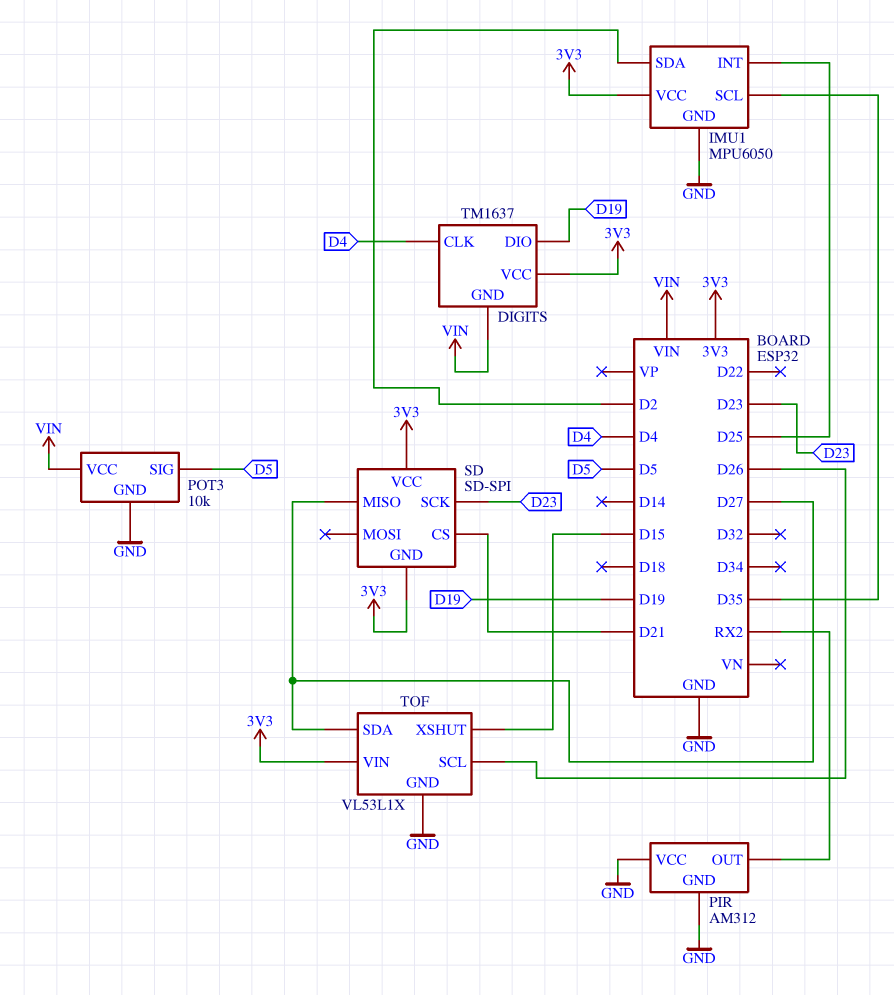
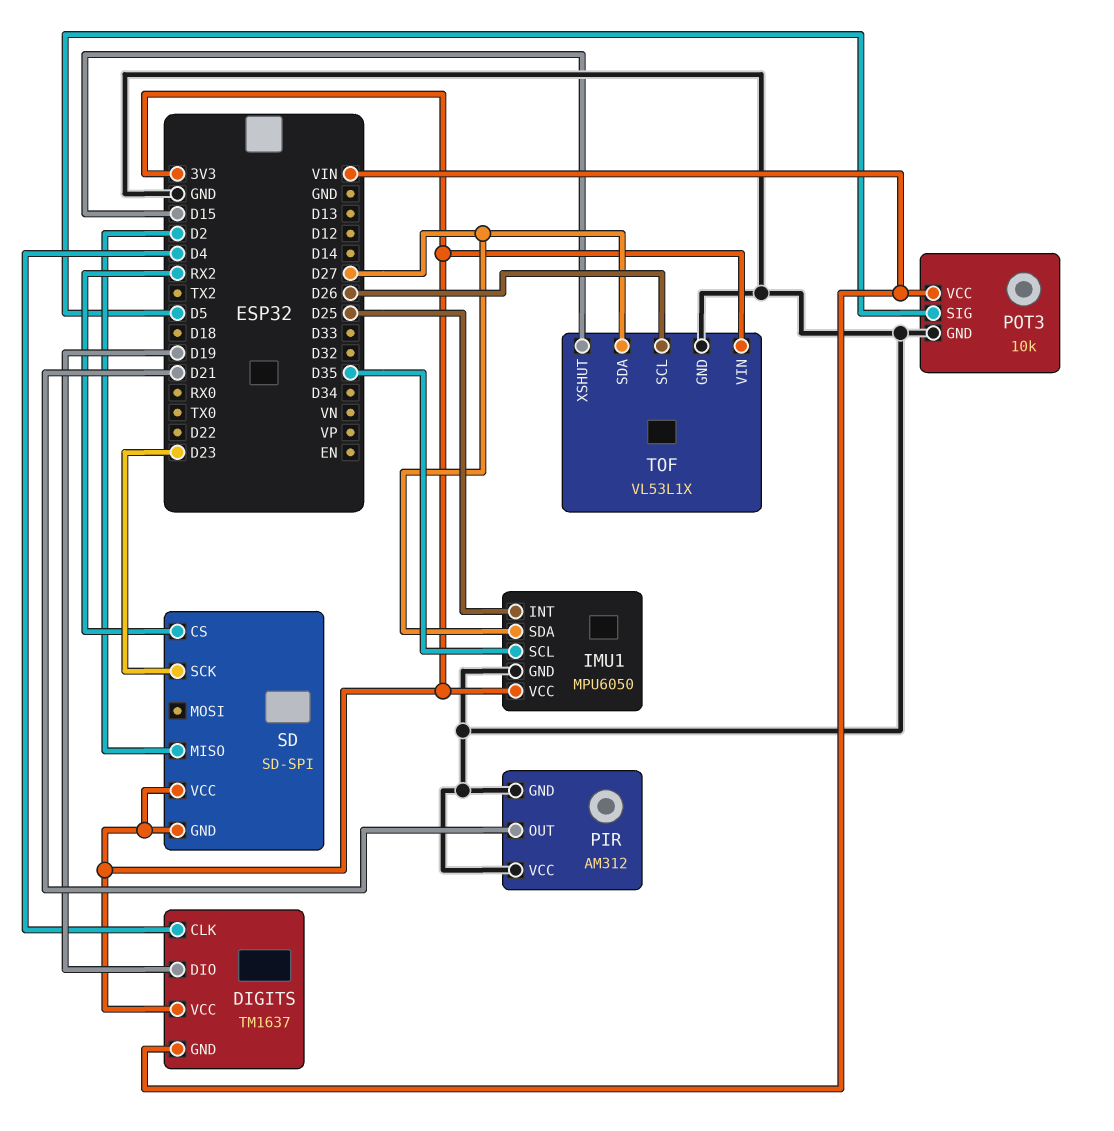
IMU1 pin SDA: D2 -> D27
PIR pin OUT: RX2 -> D21
SD pin CS: D21 -> RX2
SD pin MISO: D27 -> D2

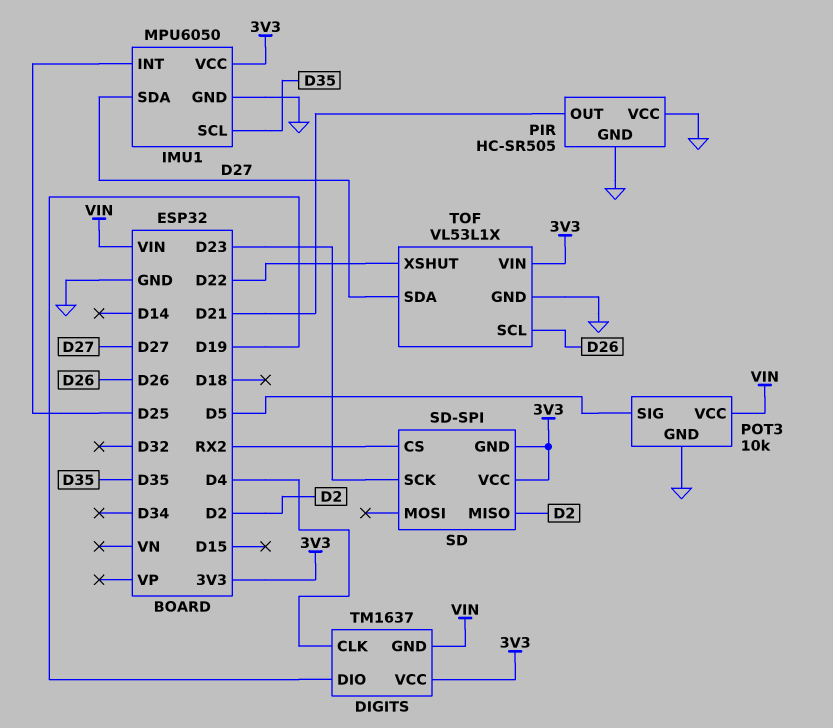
PIR: AM312 -> HC-SR505
TOF pin XSHUT: D15 -> D22

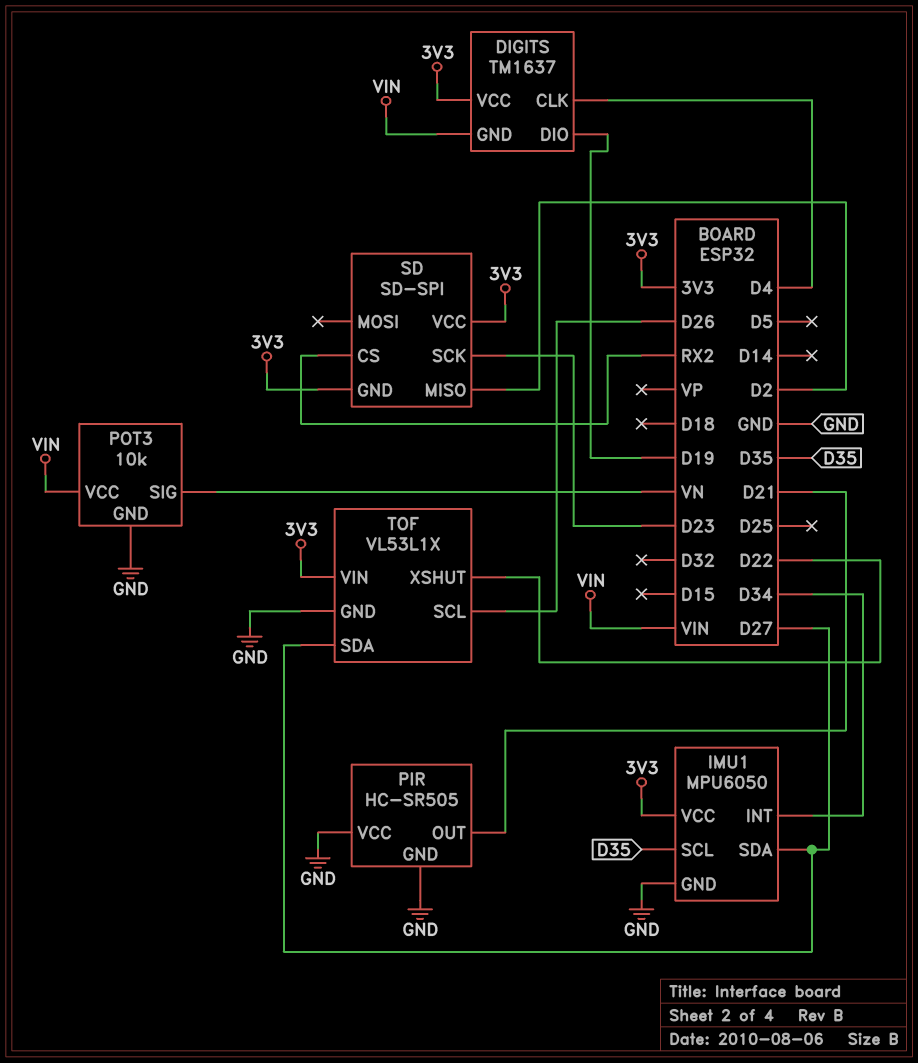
IMU1 pin INT: D25 -> D34
POT3 pin SIG: D5 -> VN

